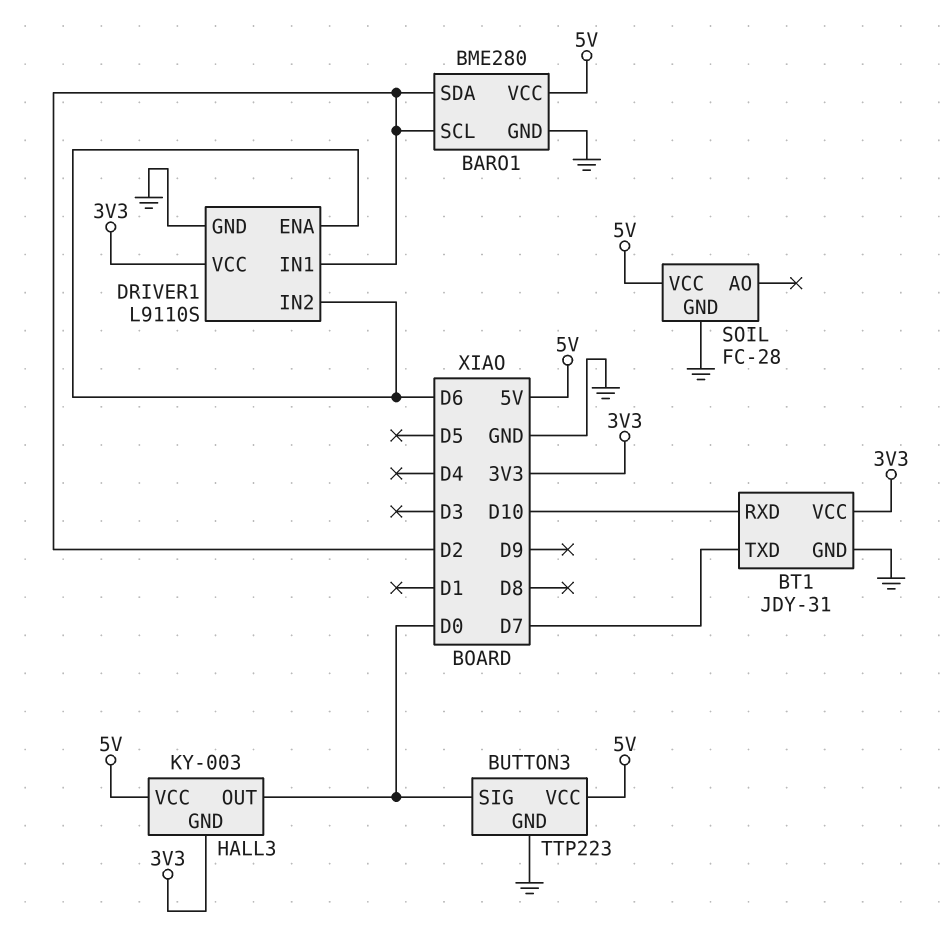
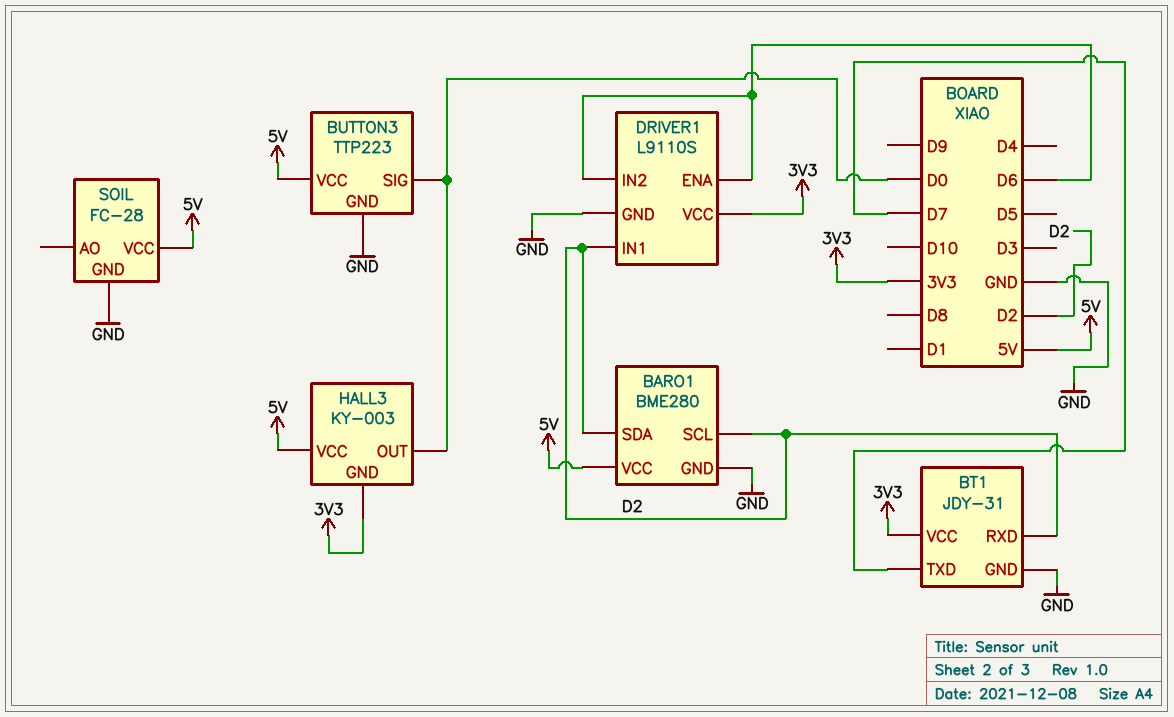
BT1 pin RXD: D10 -> D2

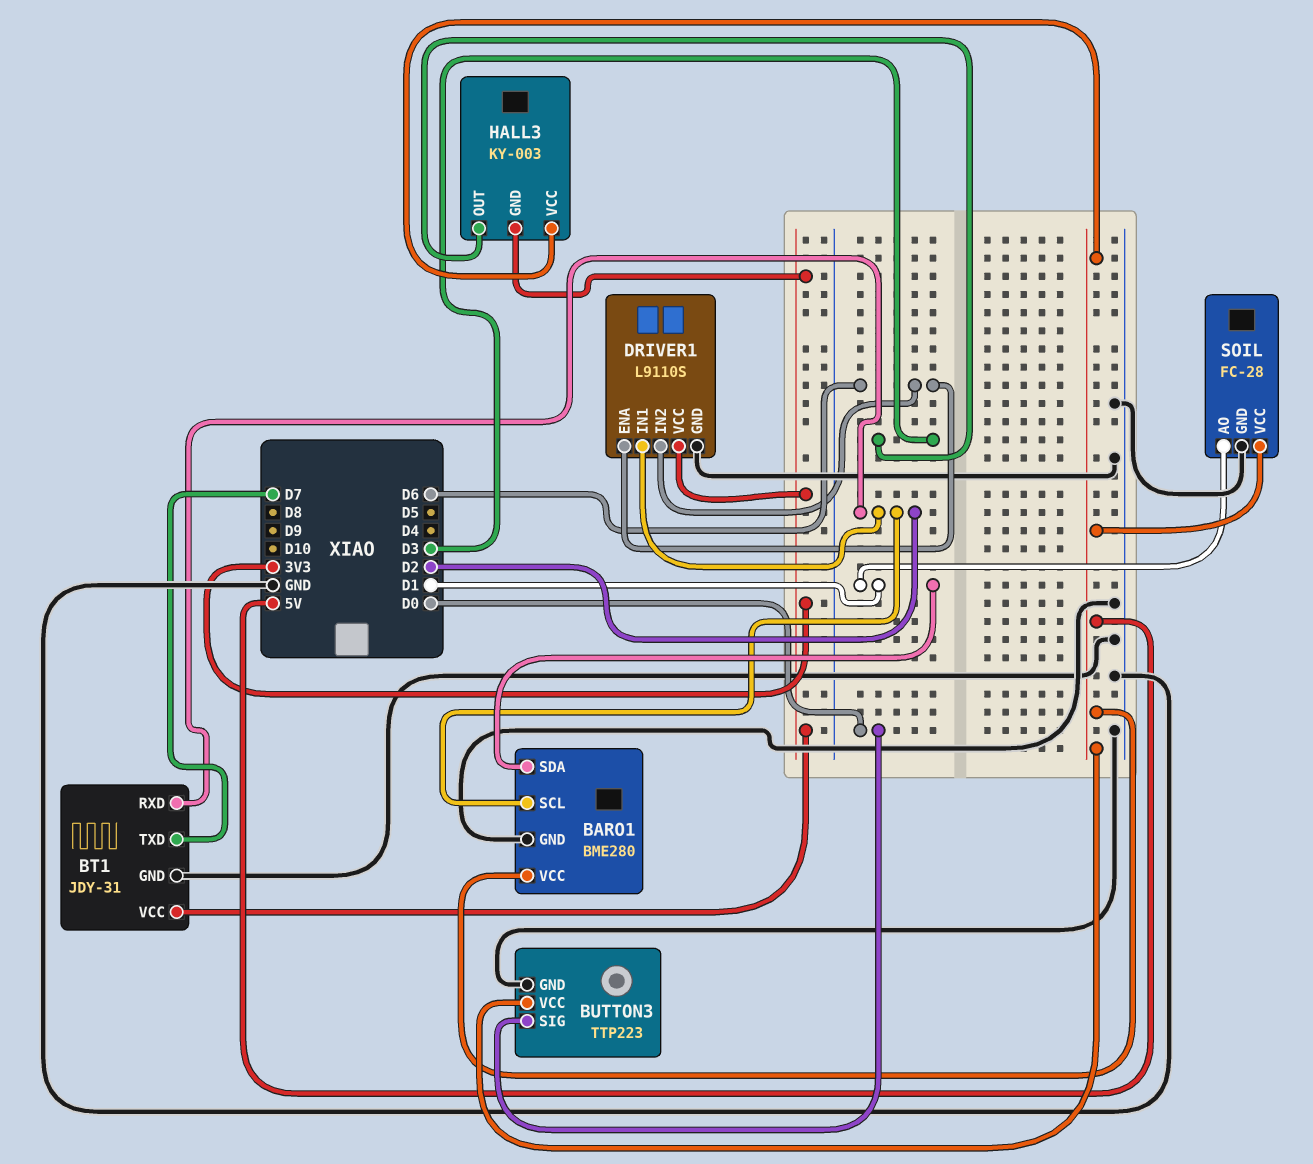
BARO1 pin SDA: D2 -> D1
HALL3 pin OUT: D0 -> D3
SOIL pin AO: none -> D1

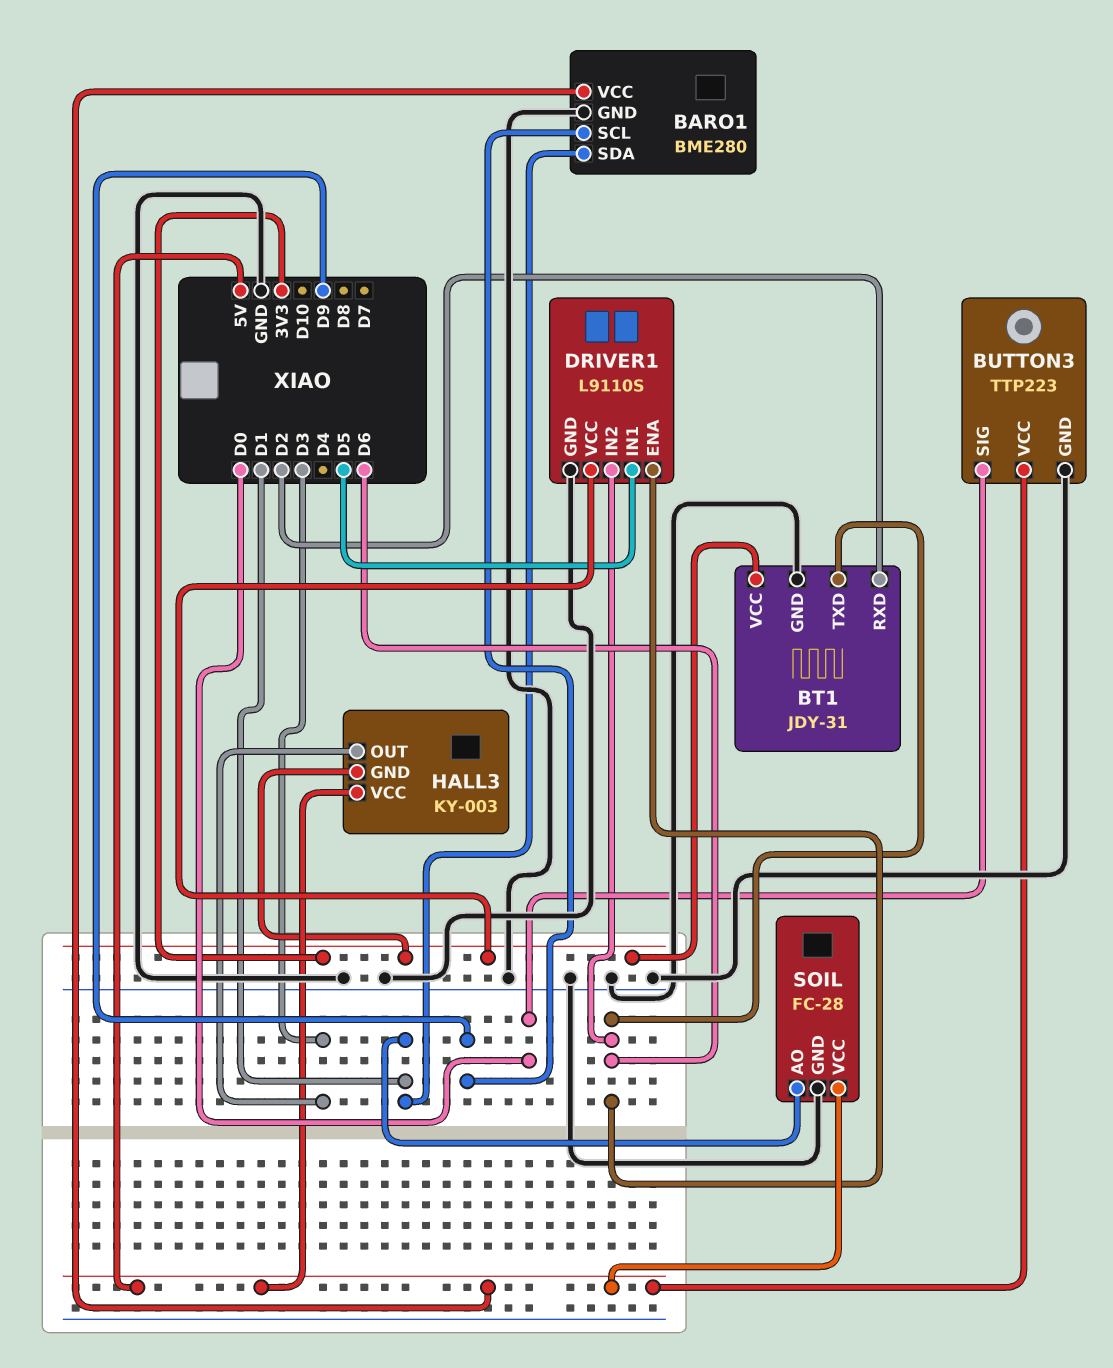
BARO1 pin SCL: D2 -> D9
BT1 pin TXD: D7 -> D6
DRIVER1 pin IN1: D2 -> D5

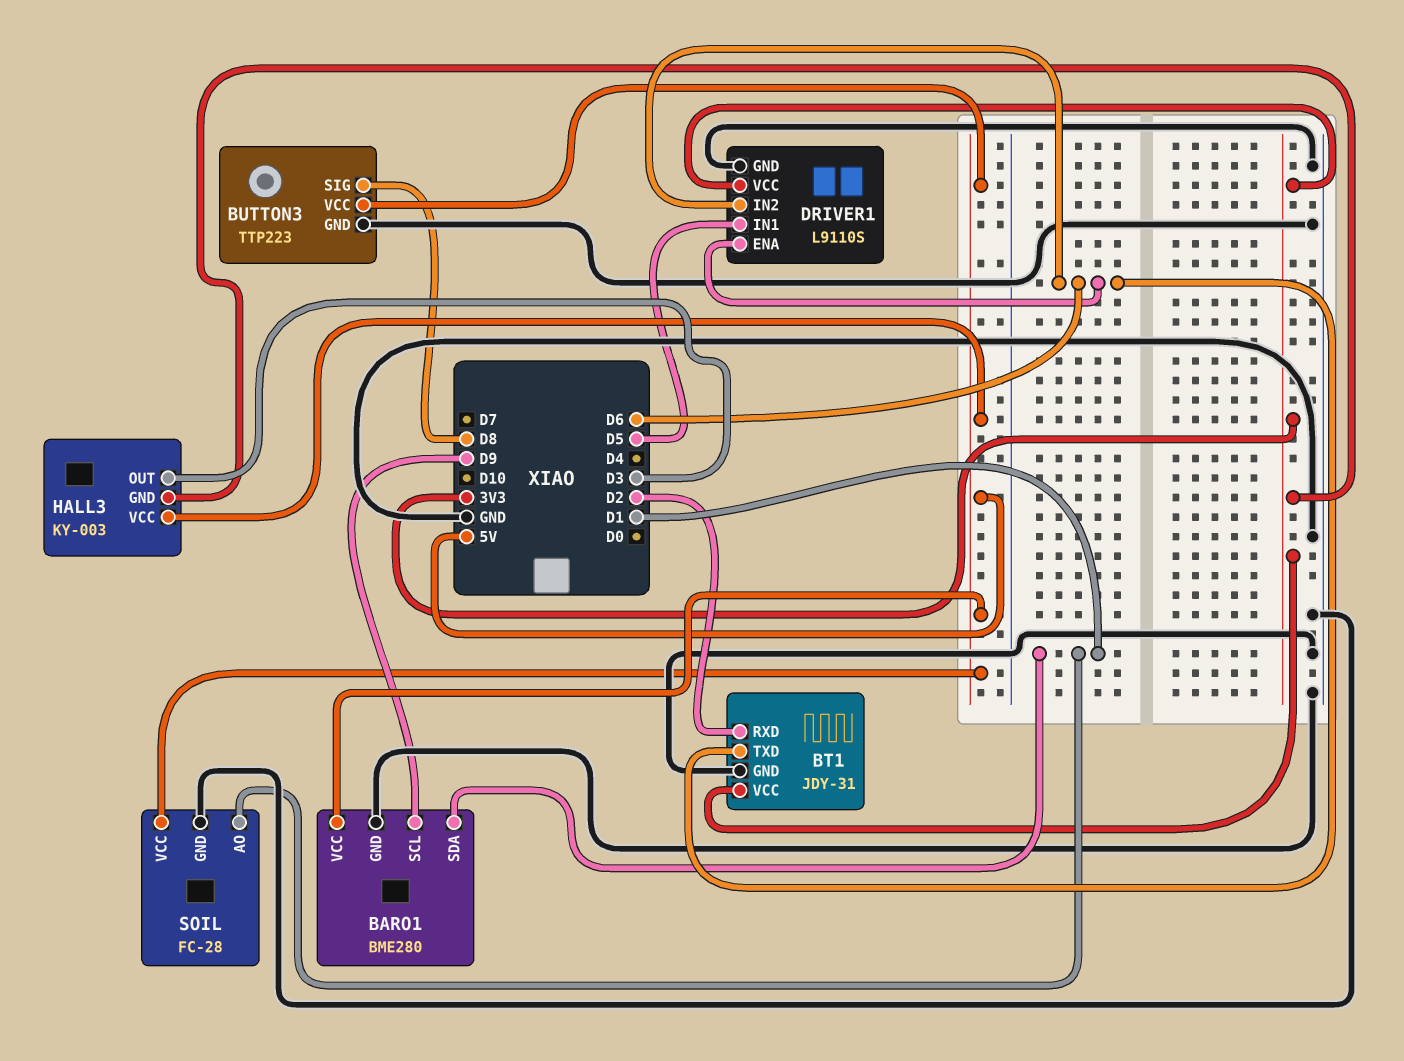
BUTTON3 pin SIG: D0 -> D8

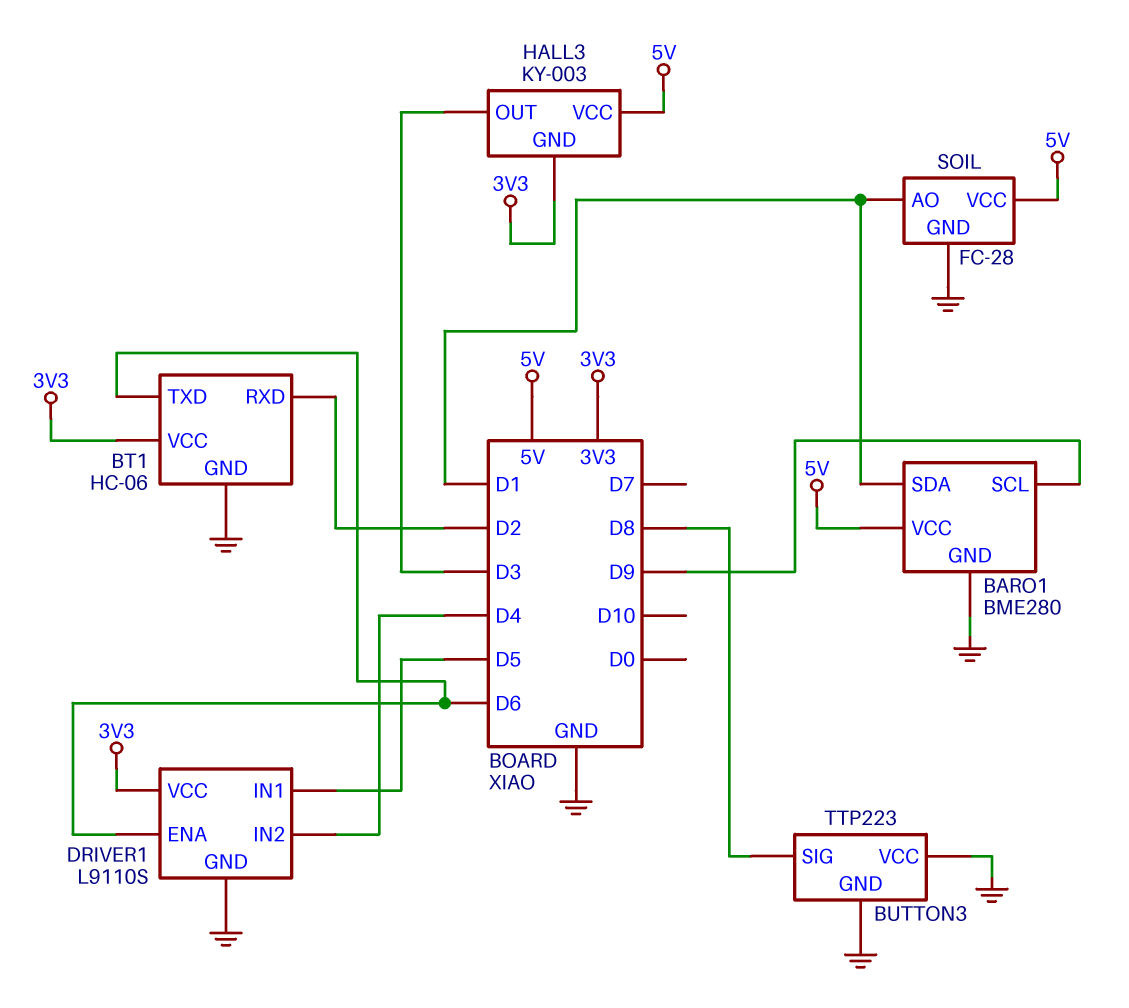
BT1: JDY-31 -> HC-06
BUTTON3 pin VCC: 5V -> GND
DRIVER1 pin IN2: D6 -> D4

